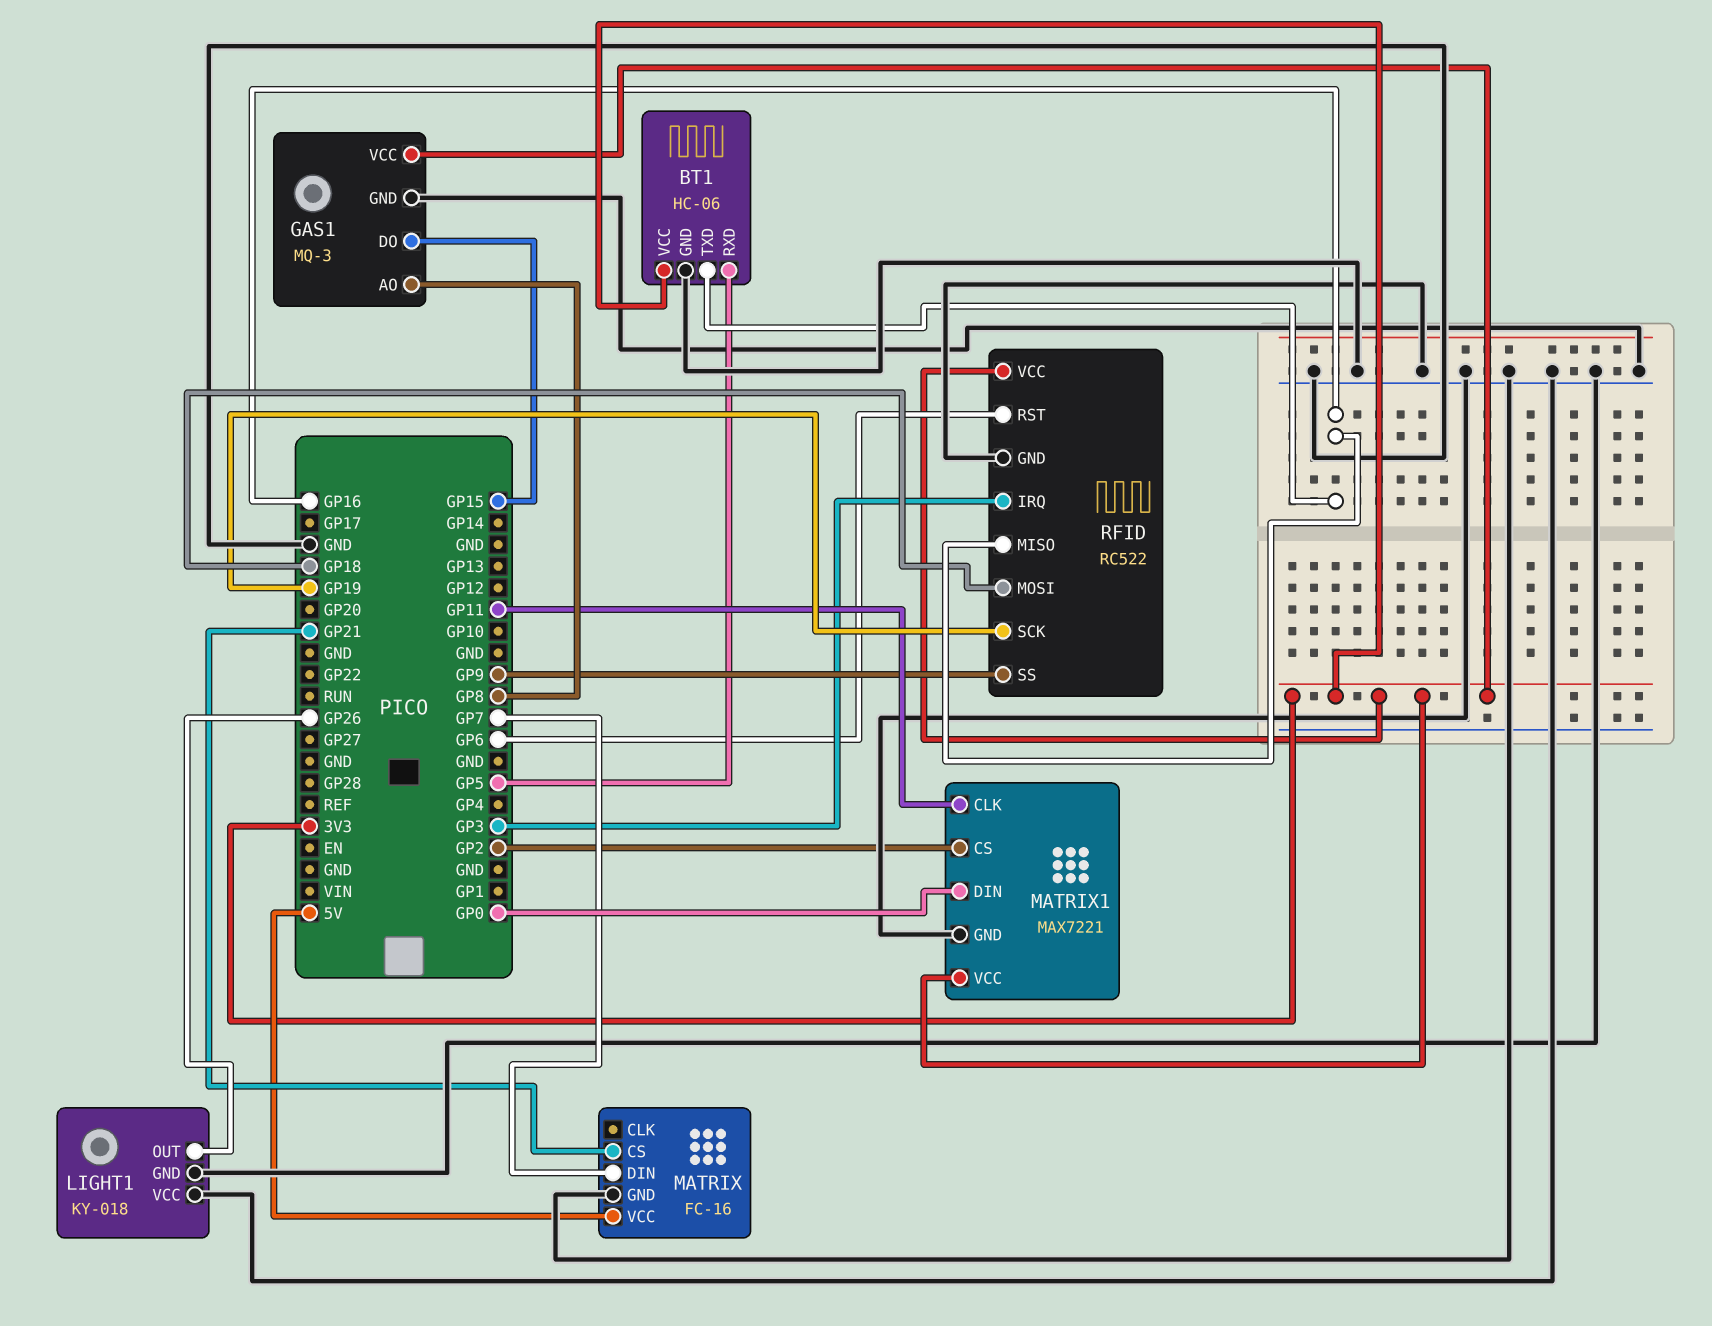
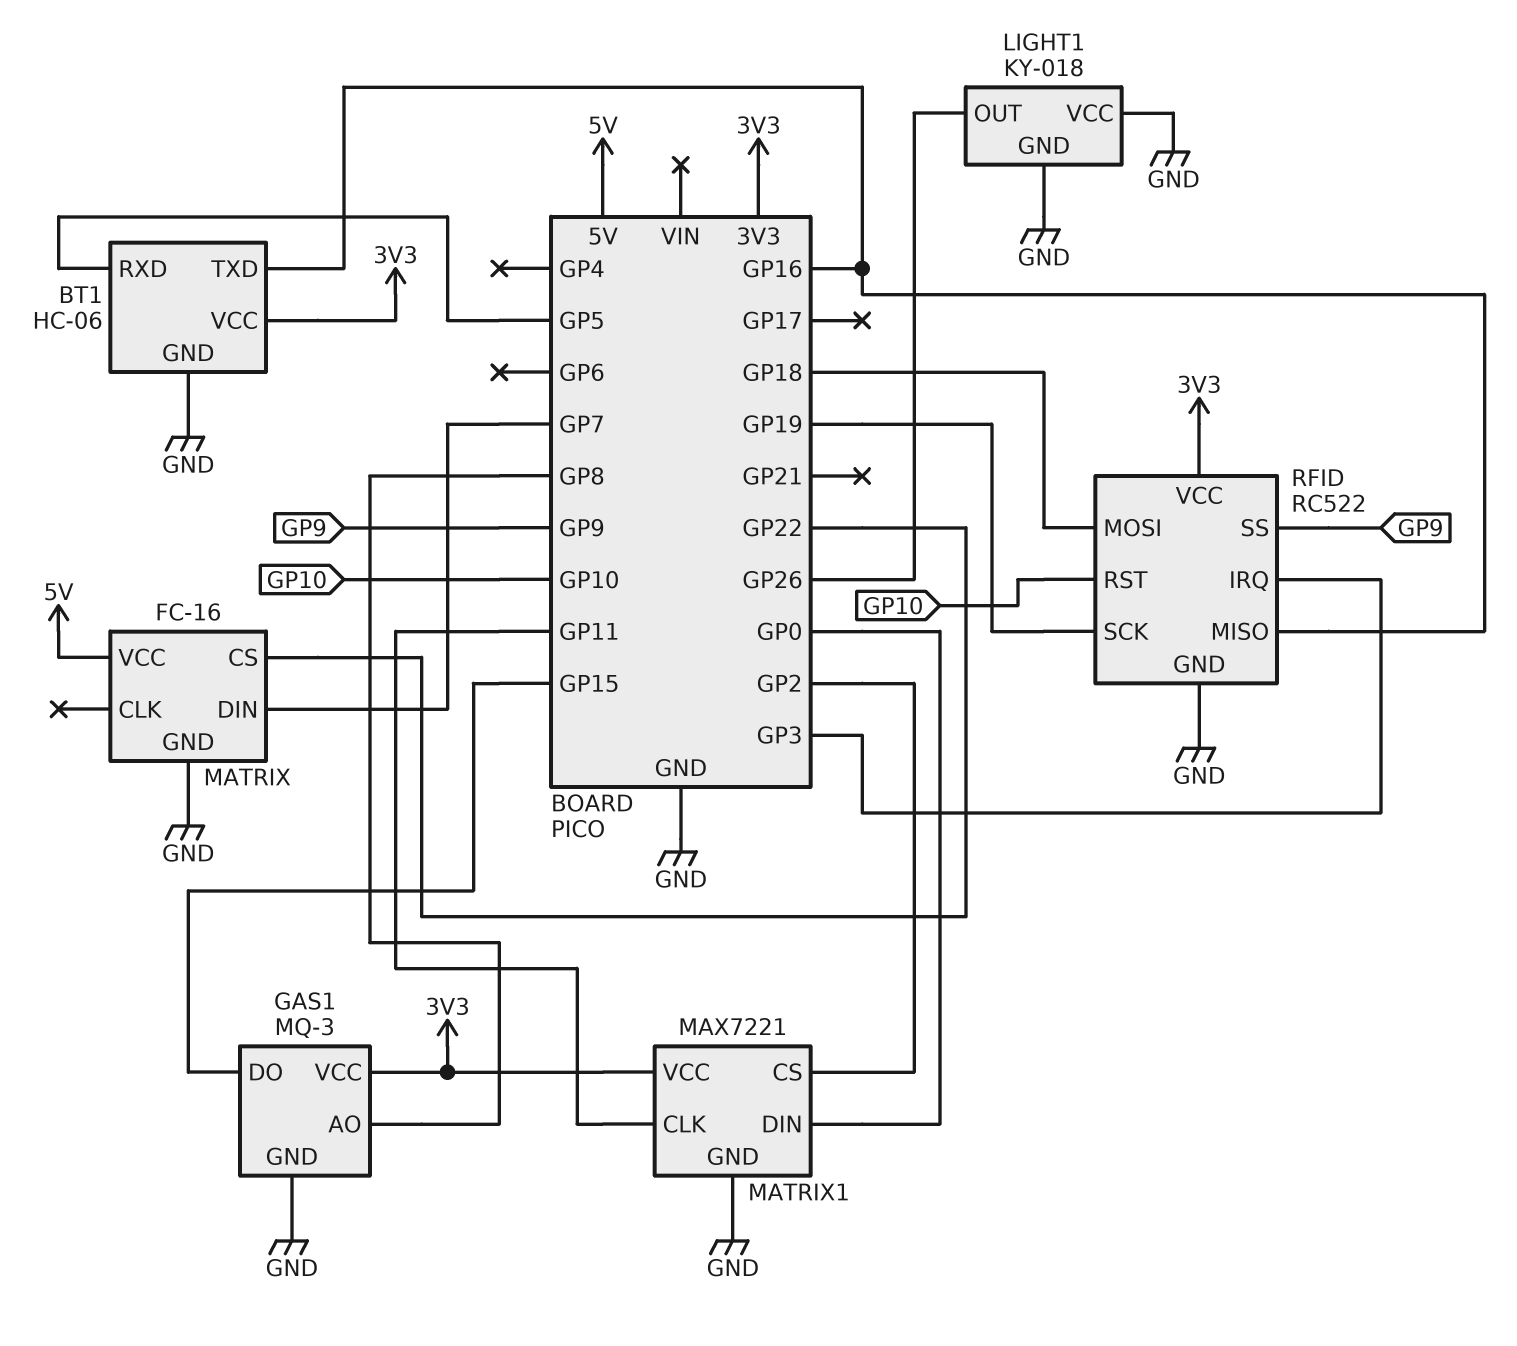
MATRIX pin CS: GP21 -> GP22
RFID pin RST: GP6 -> GP10

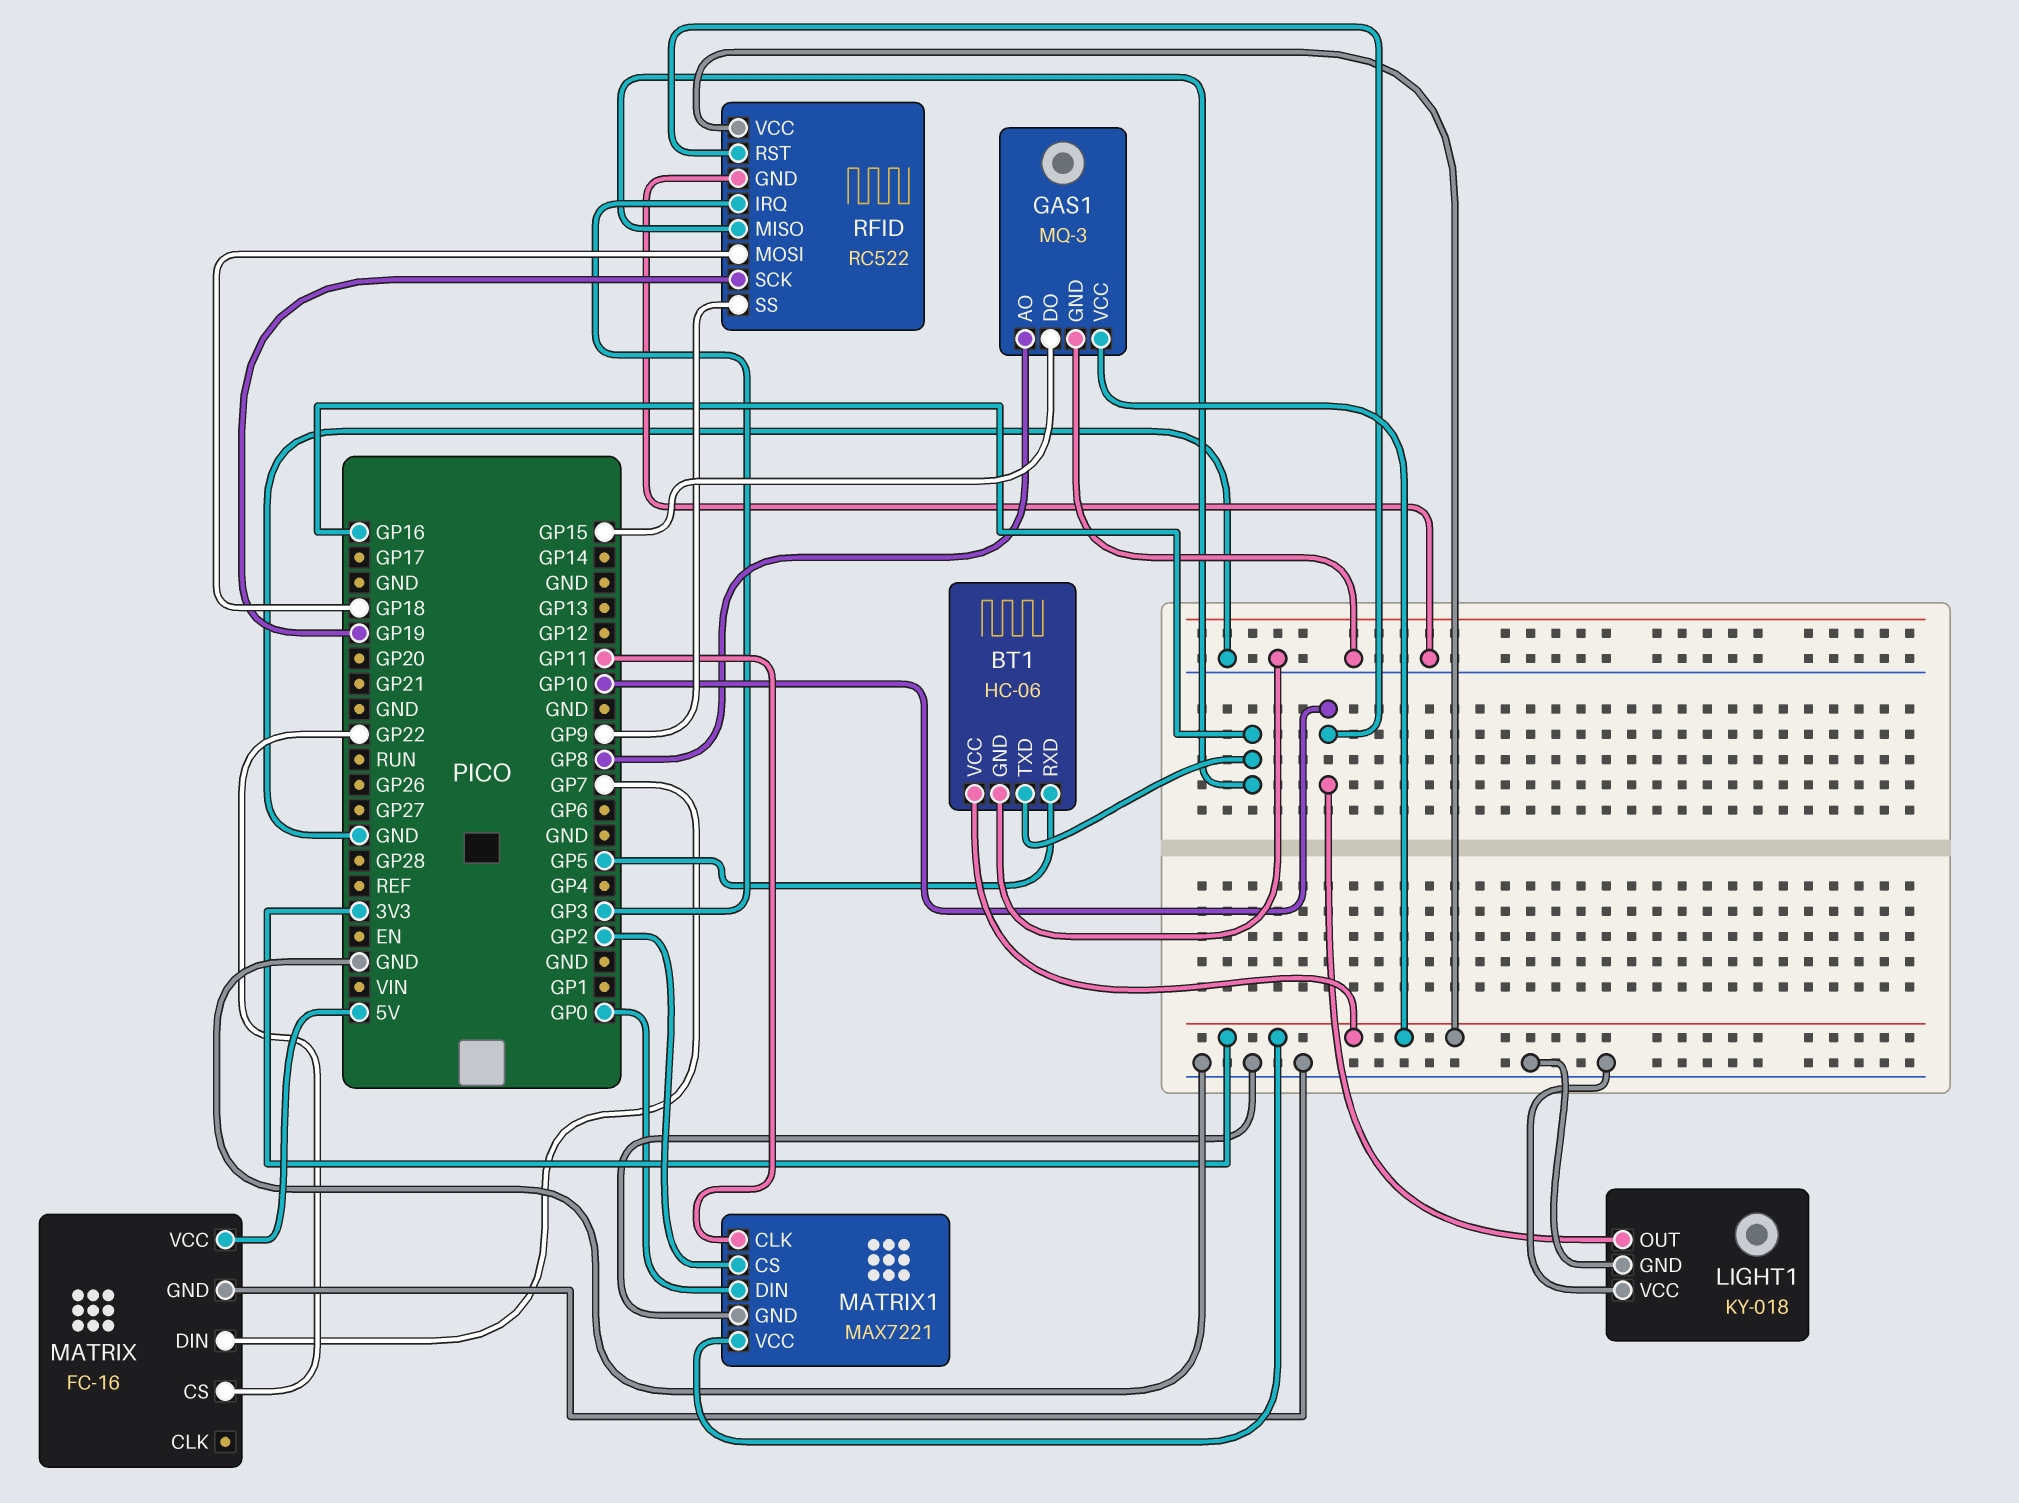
LIGHT1 pin OUT: GP26 -> GP10

